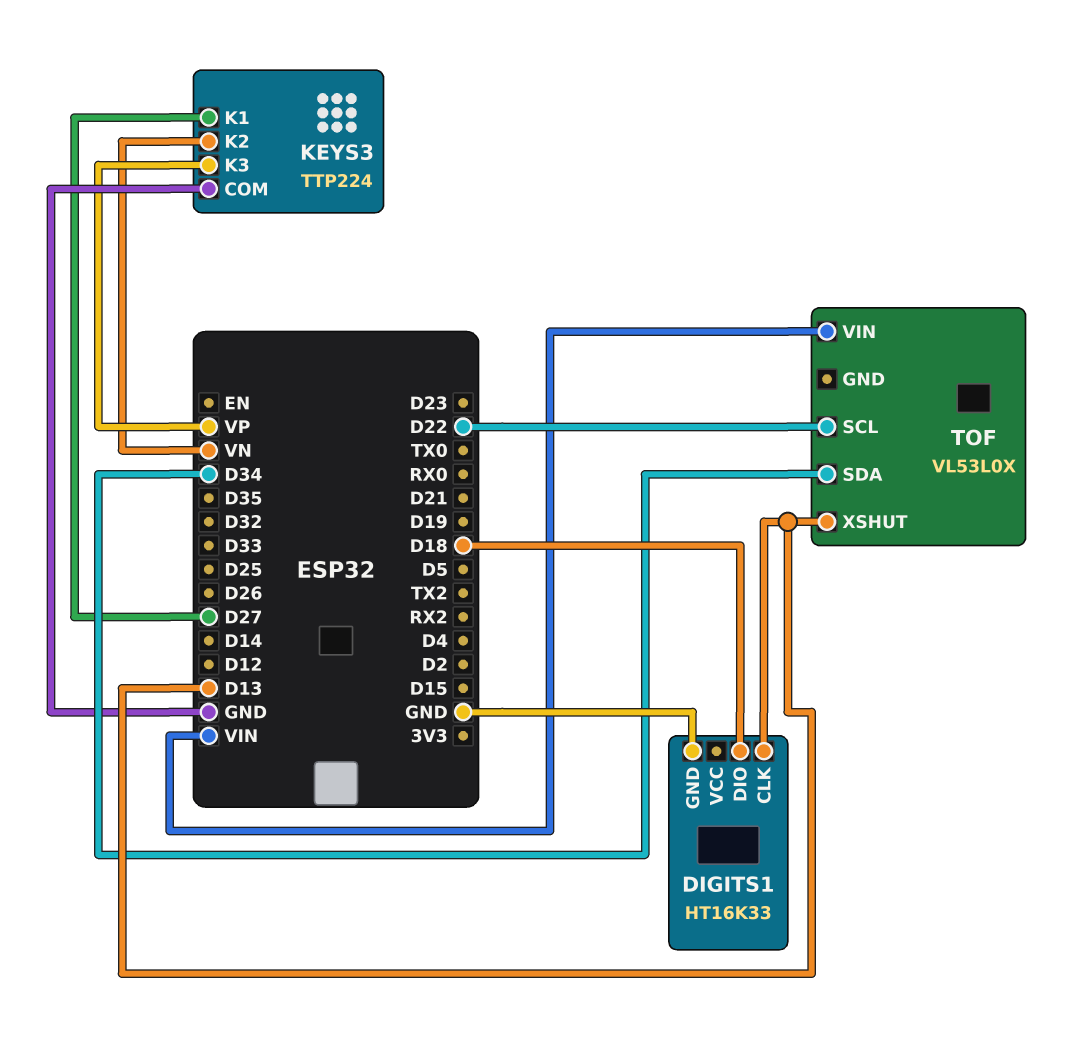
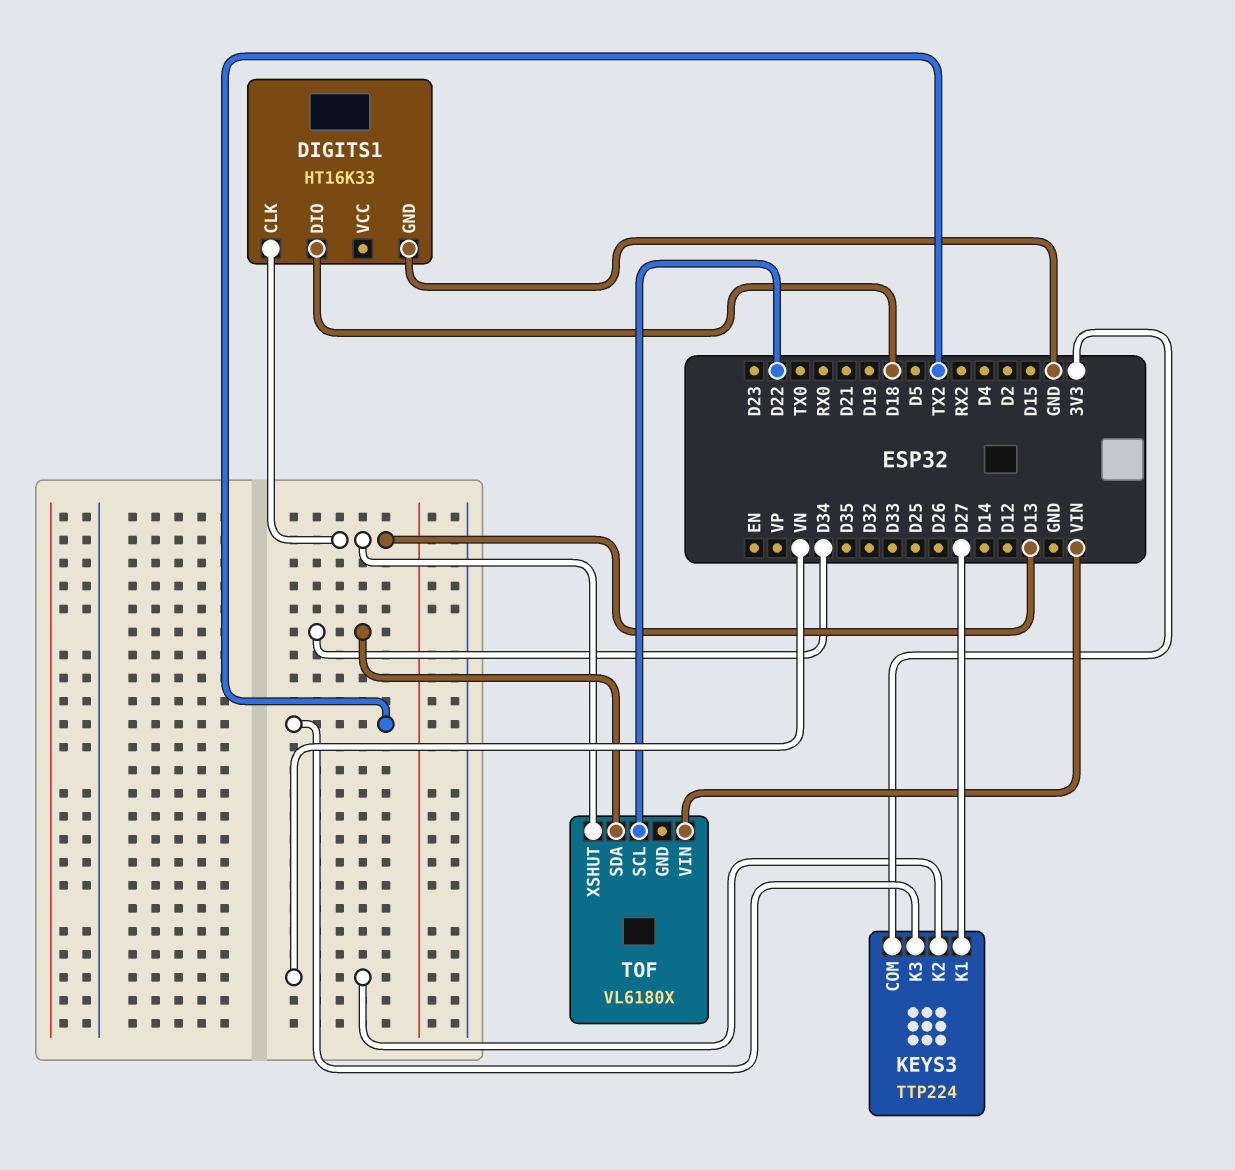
KEYS3 pin COM: GND -> 3V3
KEYS3 pin K3: VP -> TX2
TOF: VL53L0X -> VL6180X

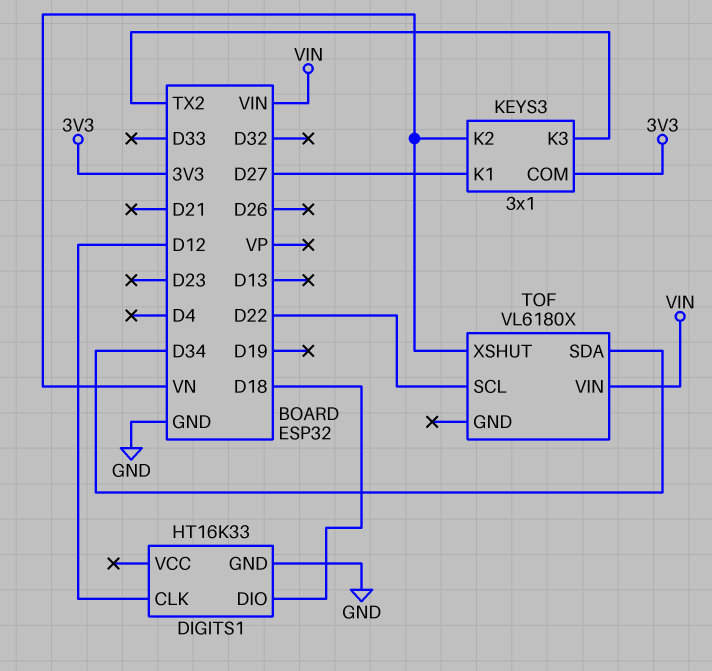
DIGITS1 pin CLK: D13 -> D12
KEYS3: TTP224 -> 3x1
TOF pin XSHUT: D13 -> VN

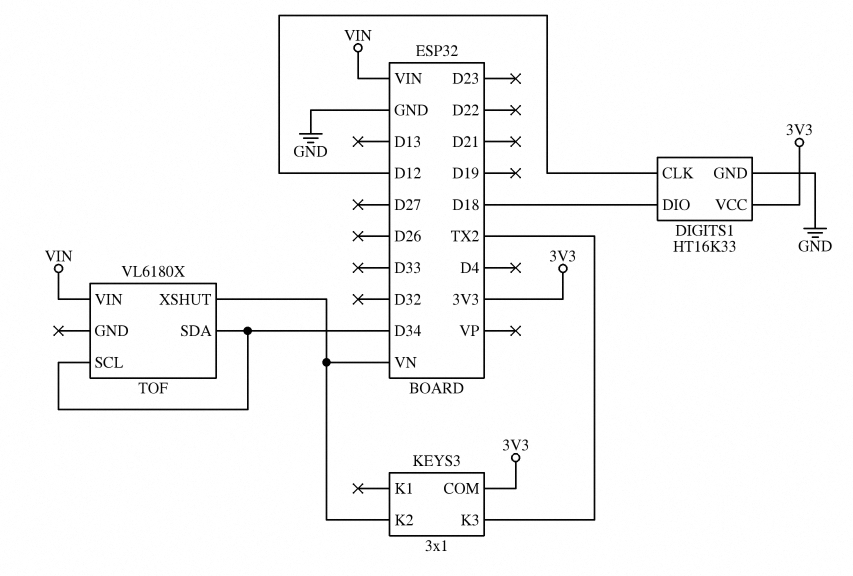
DIGITS1 pin VCC: none -> 3V3
KEYS3 pin K1: D27 -> none
TOF pin SCL: D22 -> D34

